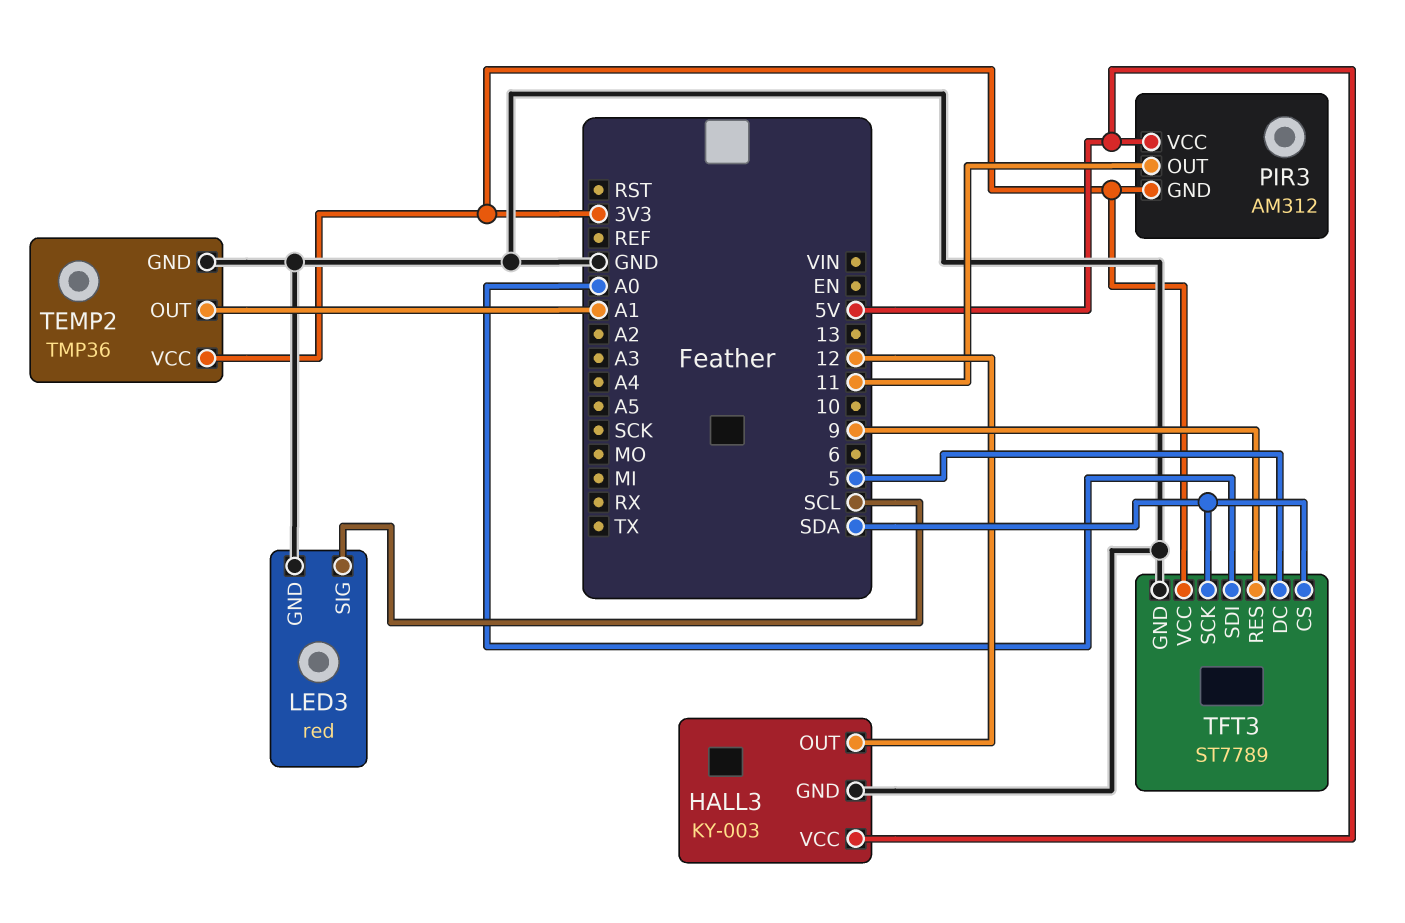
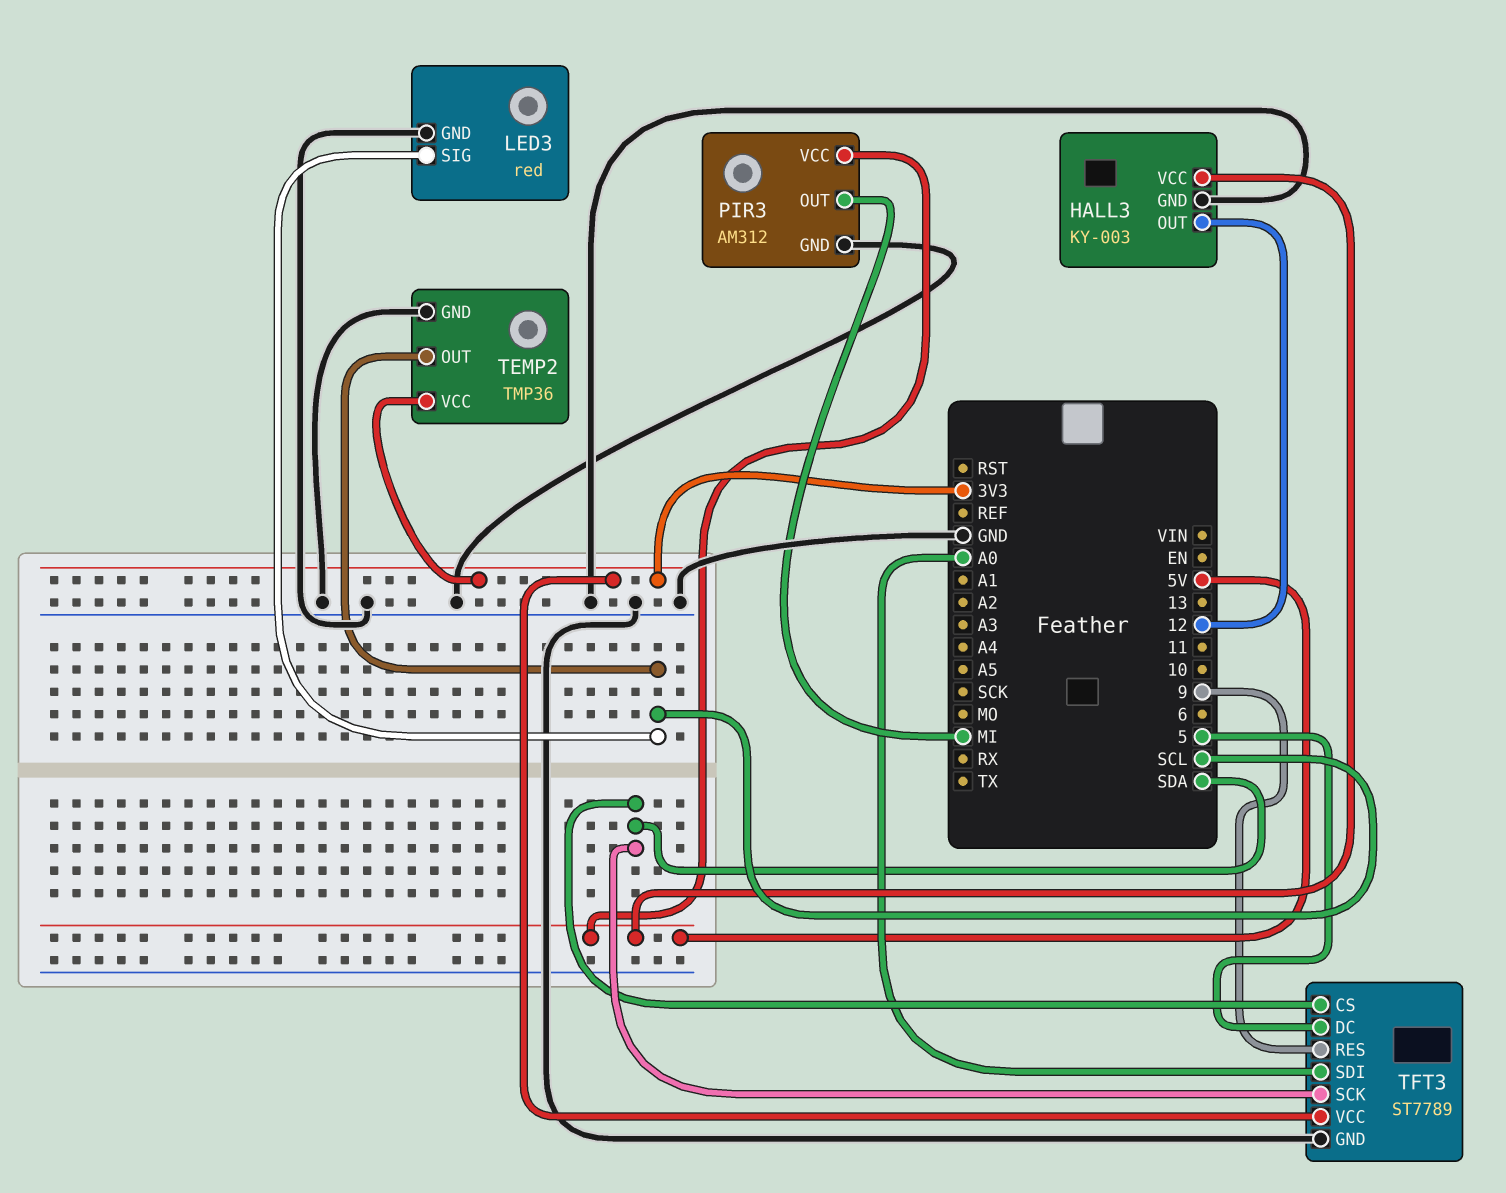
PIR3 pin GND: 3V3 -> GND
PIR3 pin OUT: 11 -> MI
TEMP2 pin OUT: A1 -> SCL

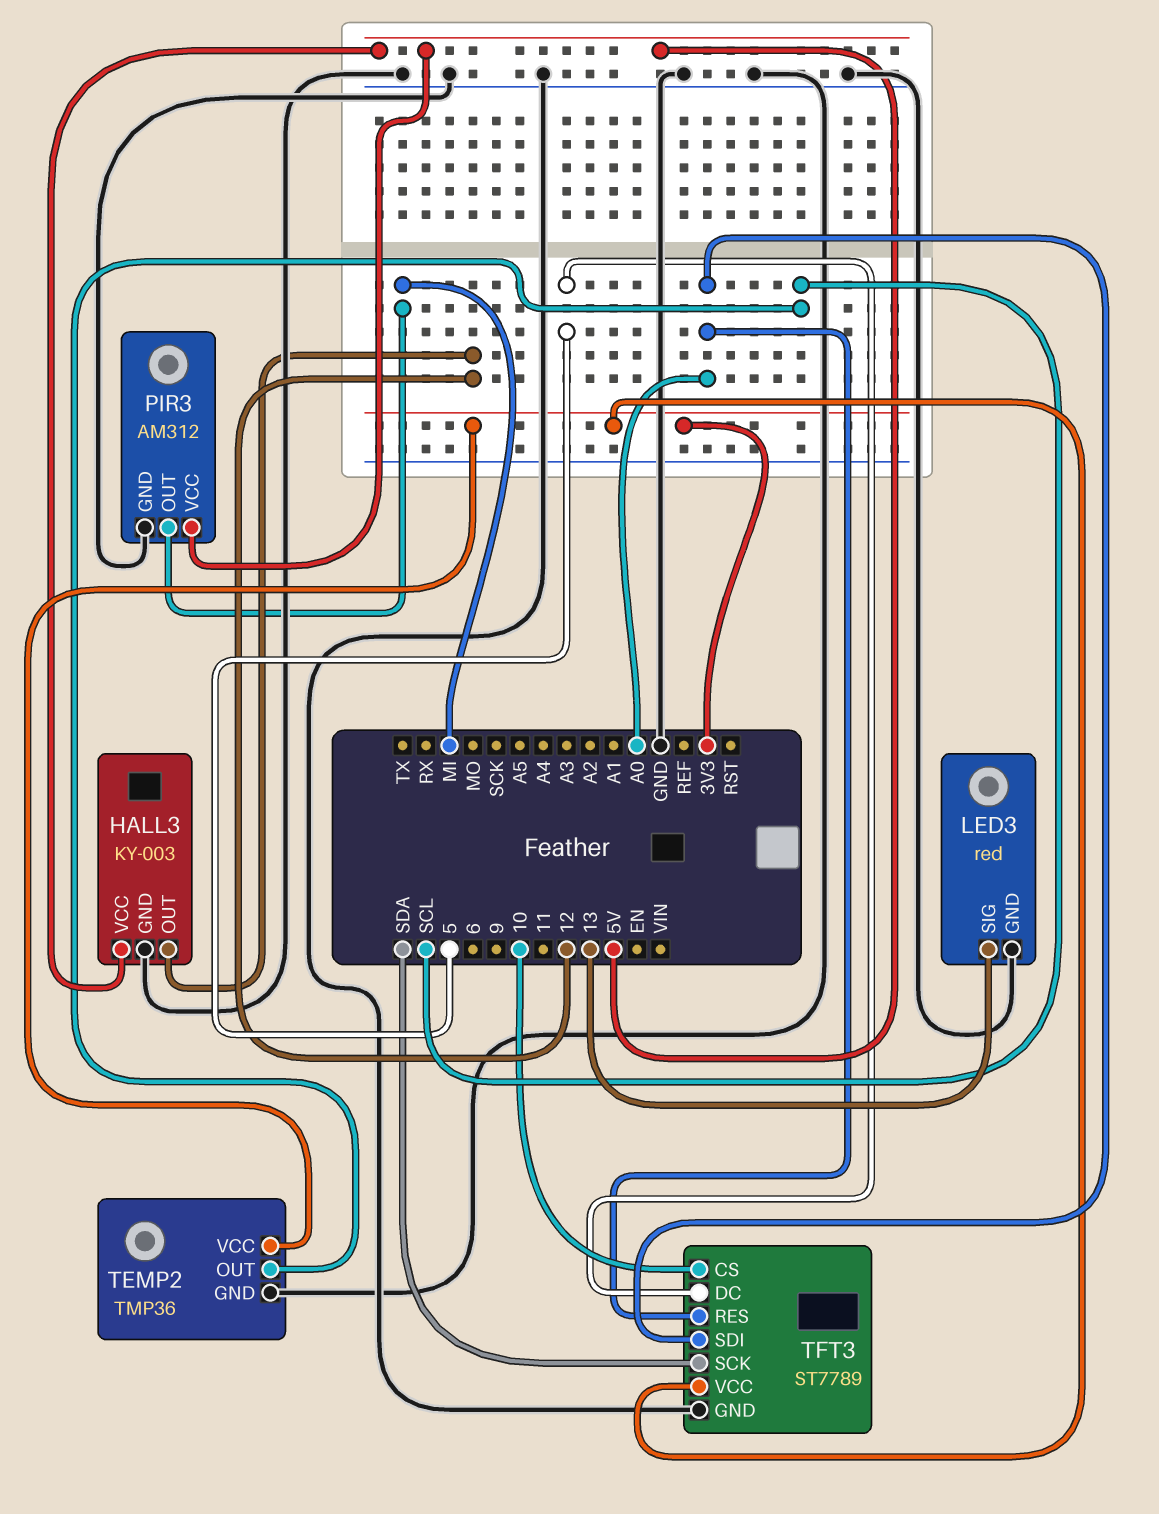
LED3 pin SIG: SCL -> 13
TFT3 pin CS: SDA -> 10
TFT3 pin RES: 9 -> A0

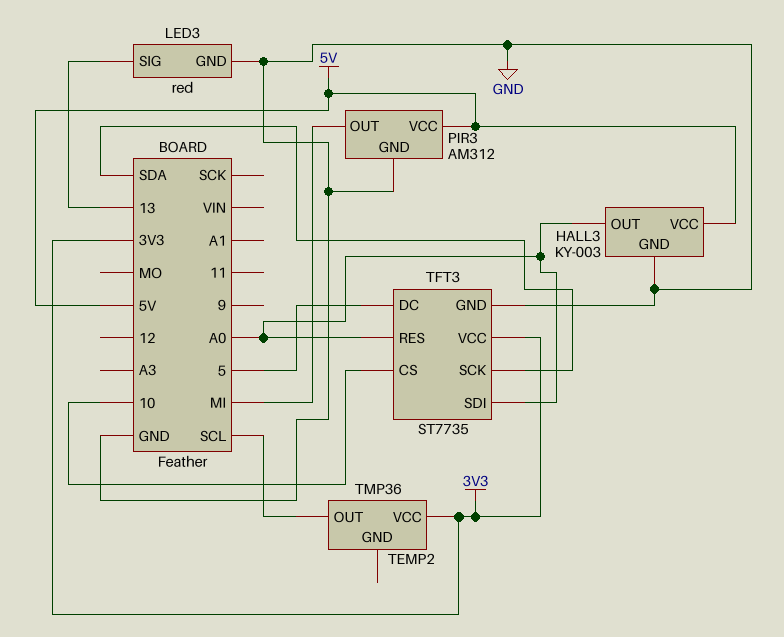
HALL3 pin OUT: 12 -> A0
TEMP2 pin GND: GND -> none
TFT3: ST7789 -> ST7735

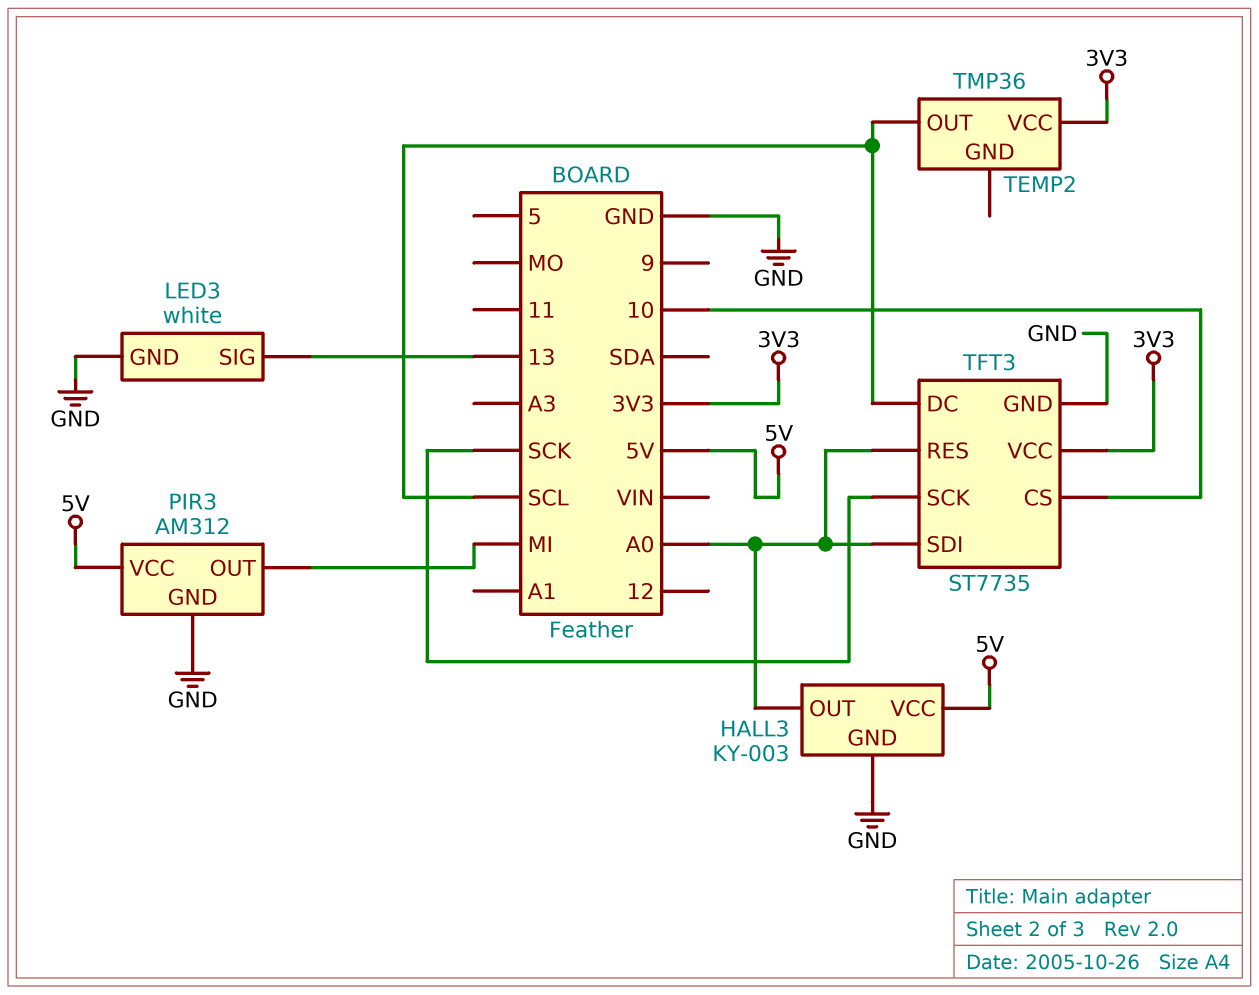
LED3: red -> white
TFT3 pin DC: 5 -> SCL
TFT3 pin SCK: SDA -> SCK

